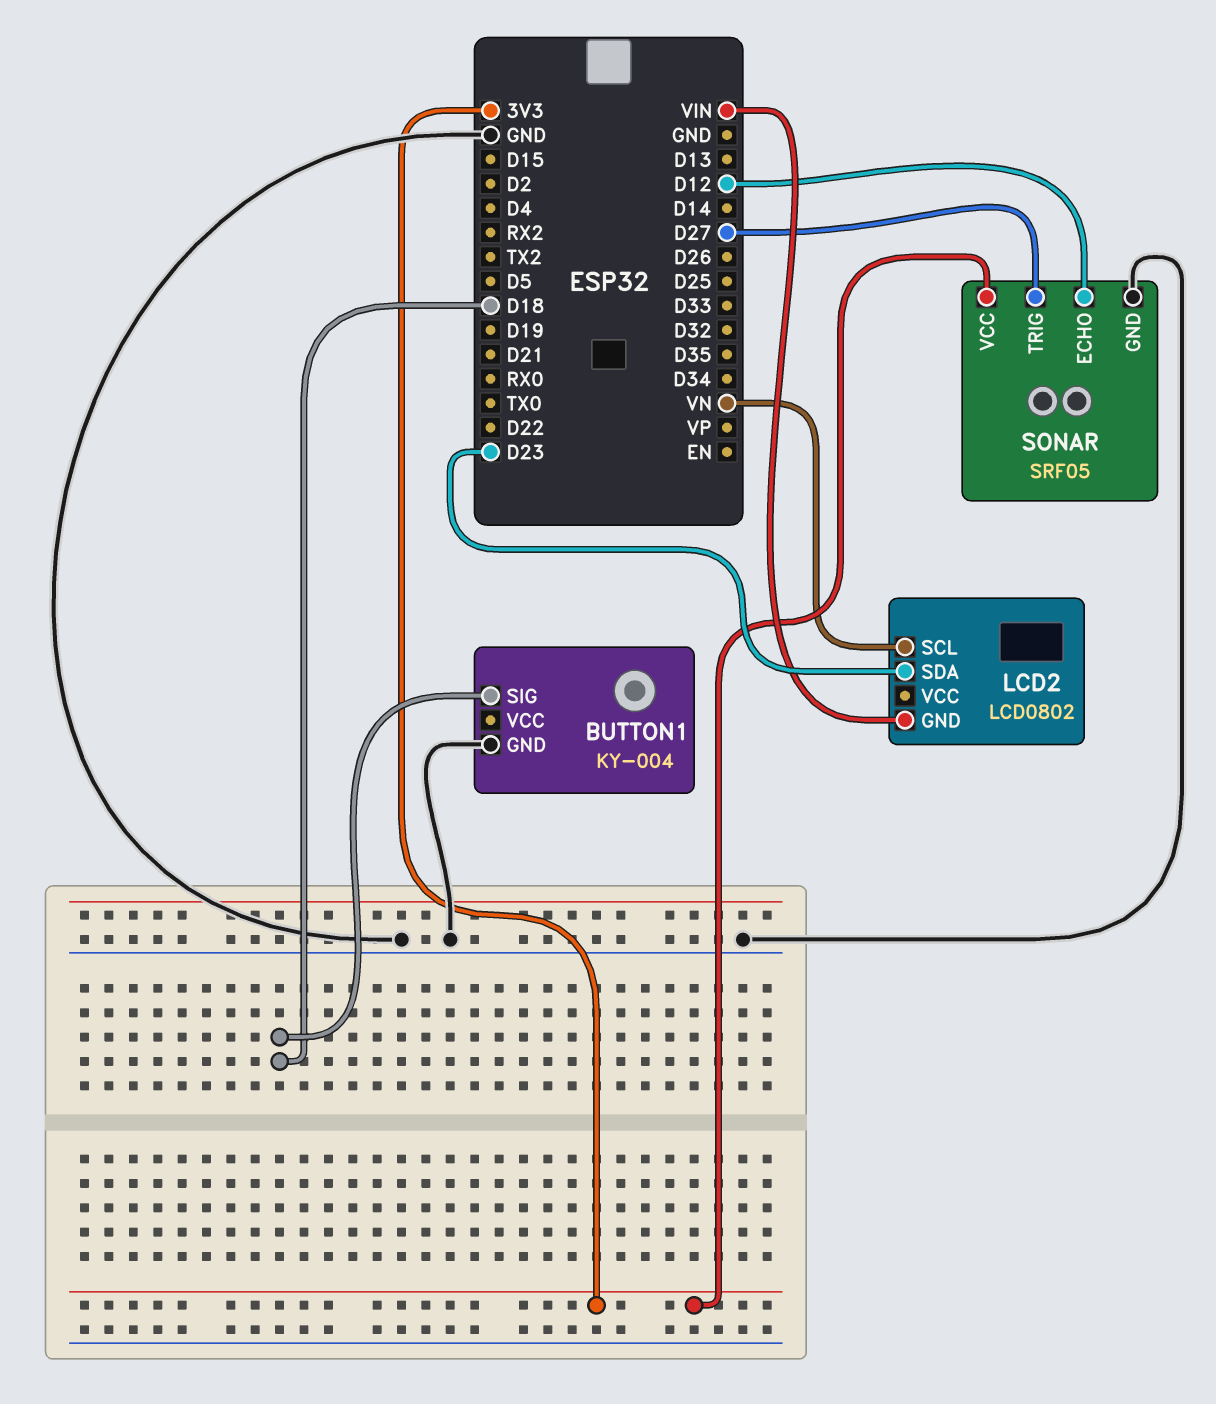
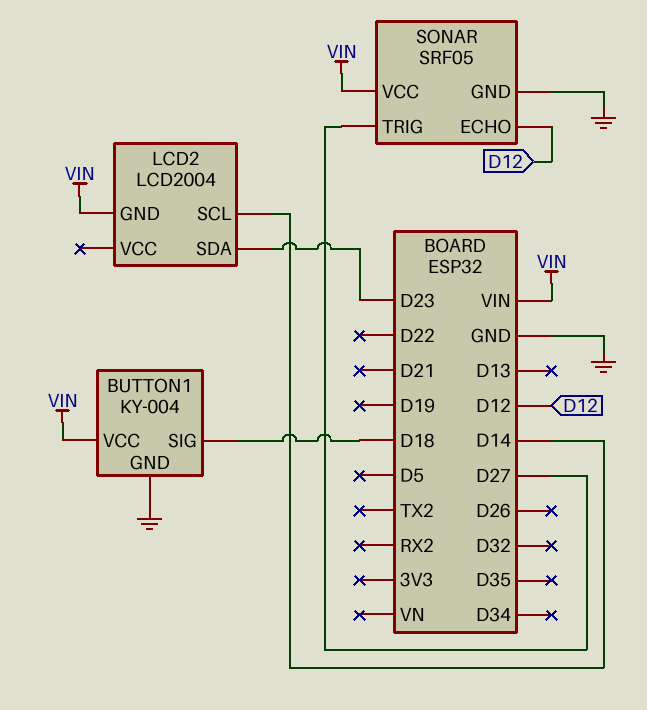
BUTTON1 pin VCC: none -> VIN
LCD2: LCD0802 -> LCD2004
LCD2 pin SCL: VN -> D14
SONAR pin VCC: 3V3 -> VIN

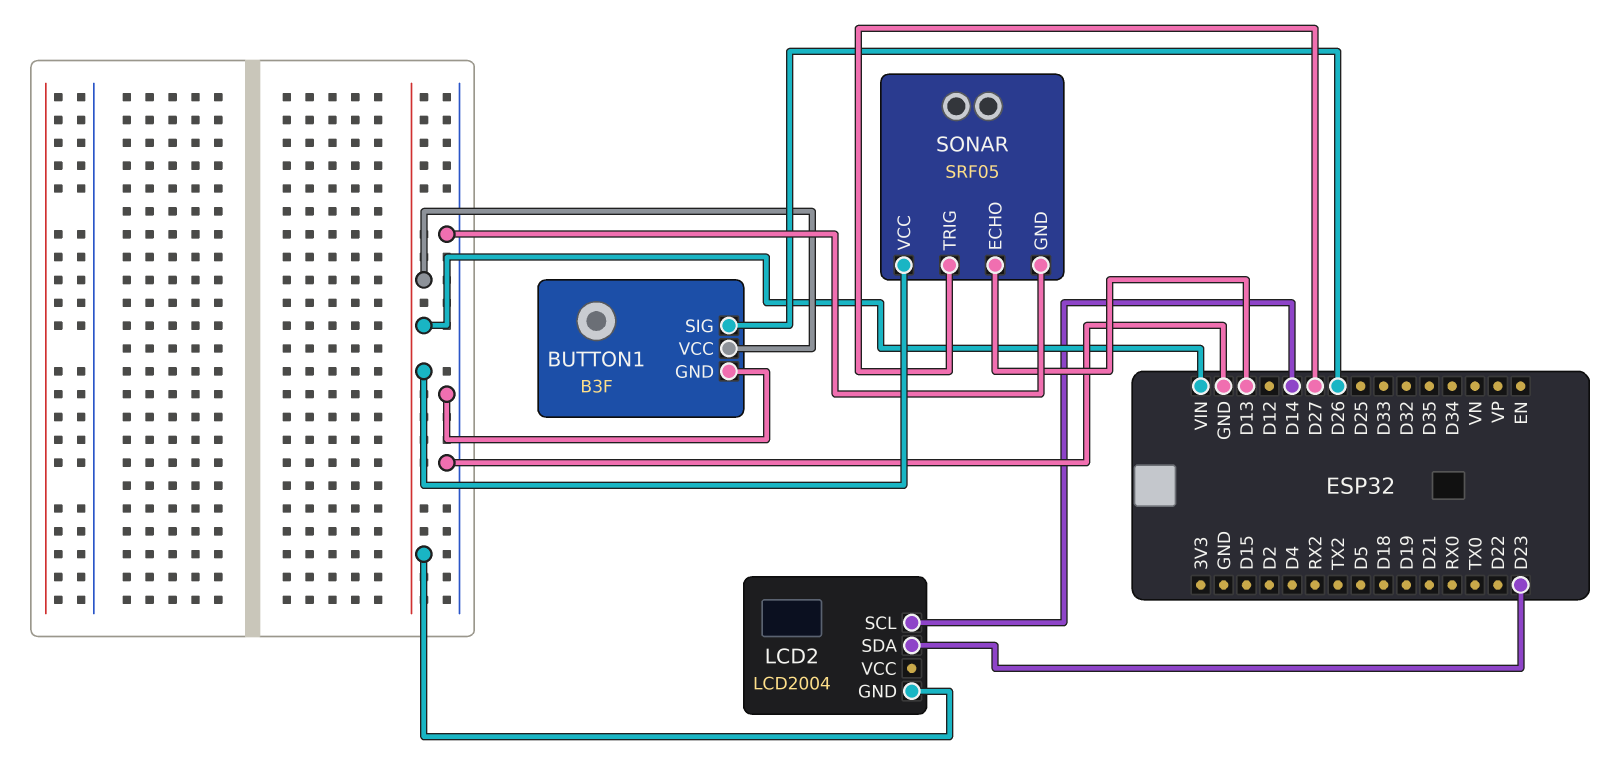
BUTTON1: KY-004 -> B3F
BUTTON1 pin SIG: D18 -> D26
SONAR pin ECHO: D12 -> D13

